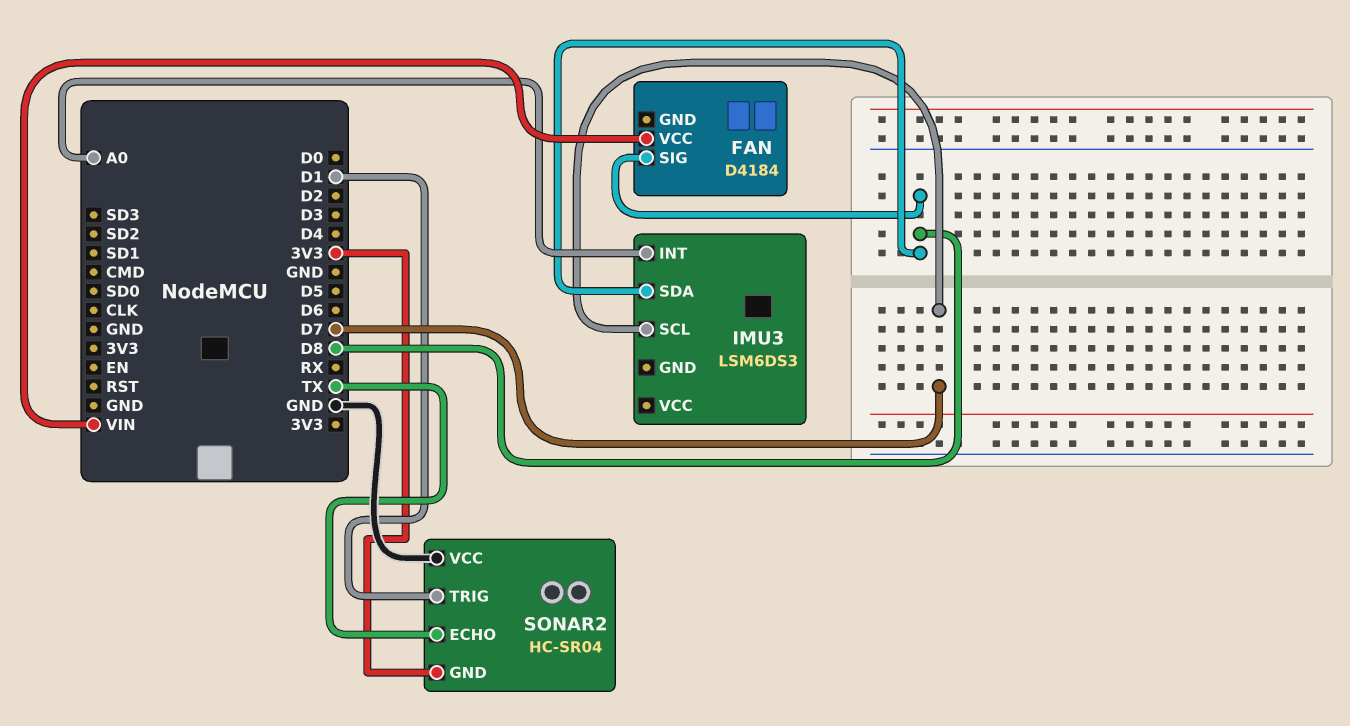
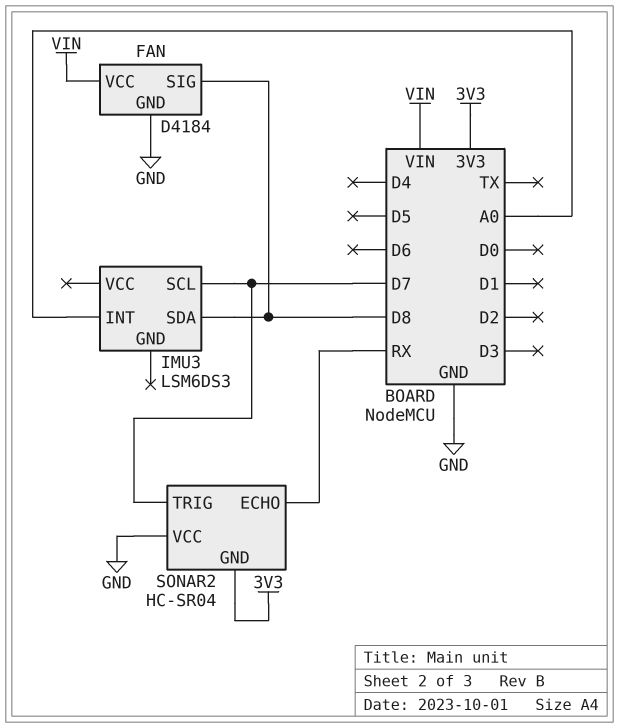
FAN pin GND: none -> GND
SONAR2 pin ECHO: TX -> RX
SONAR2 pin TRIG: D1 -> D7

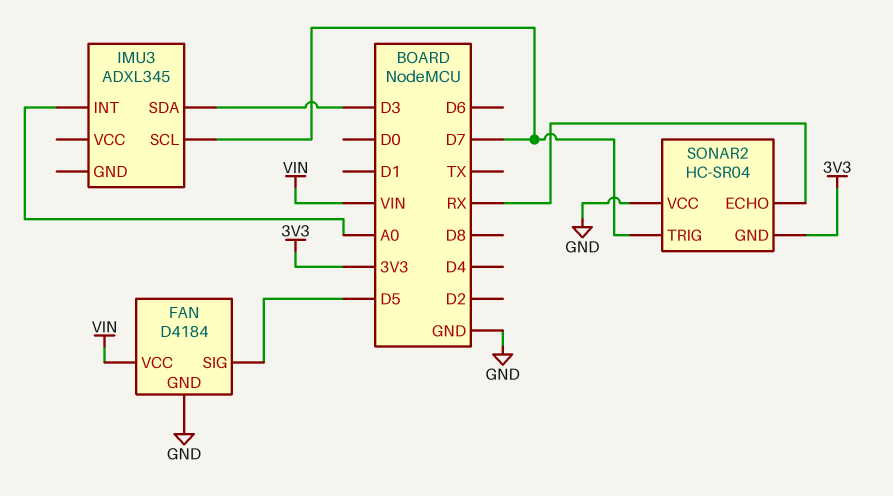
FAN pin SIG: D8 -> D5
IMU3: LSM6DS3 -> ADXL345
IMU3 pin SDA: D8 -> D3

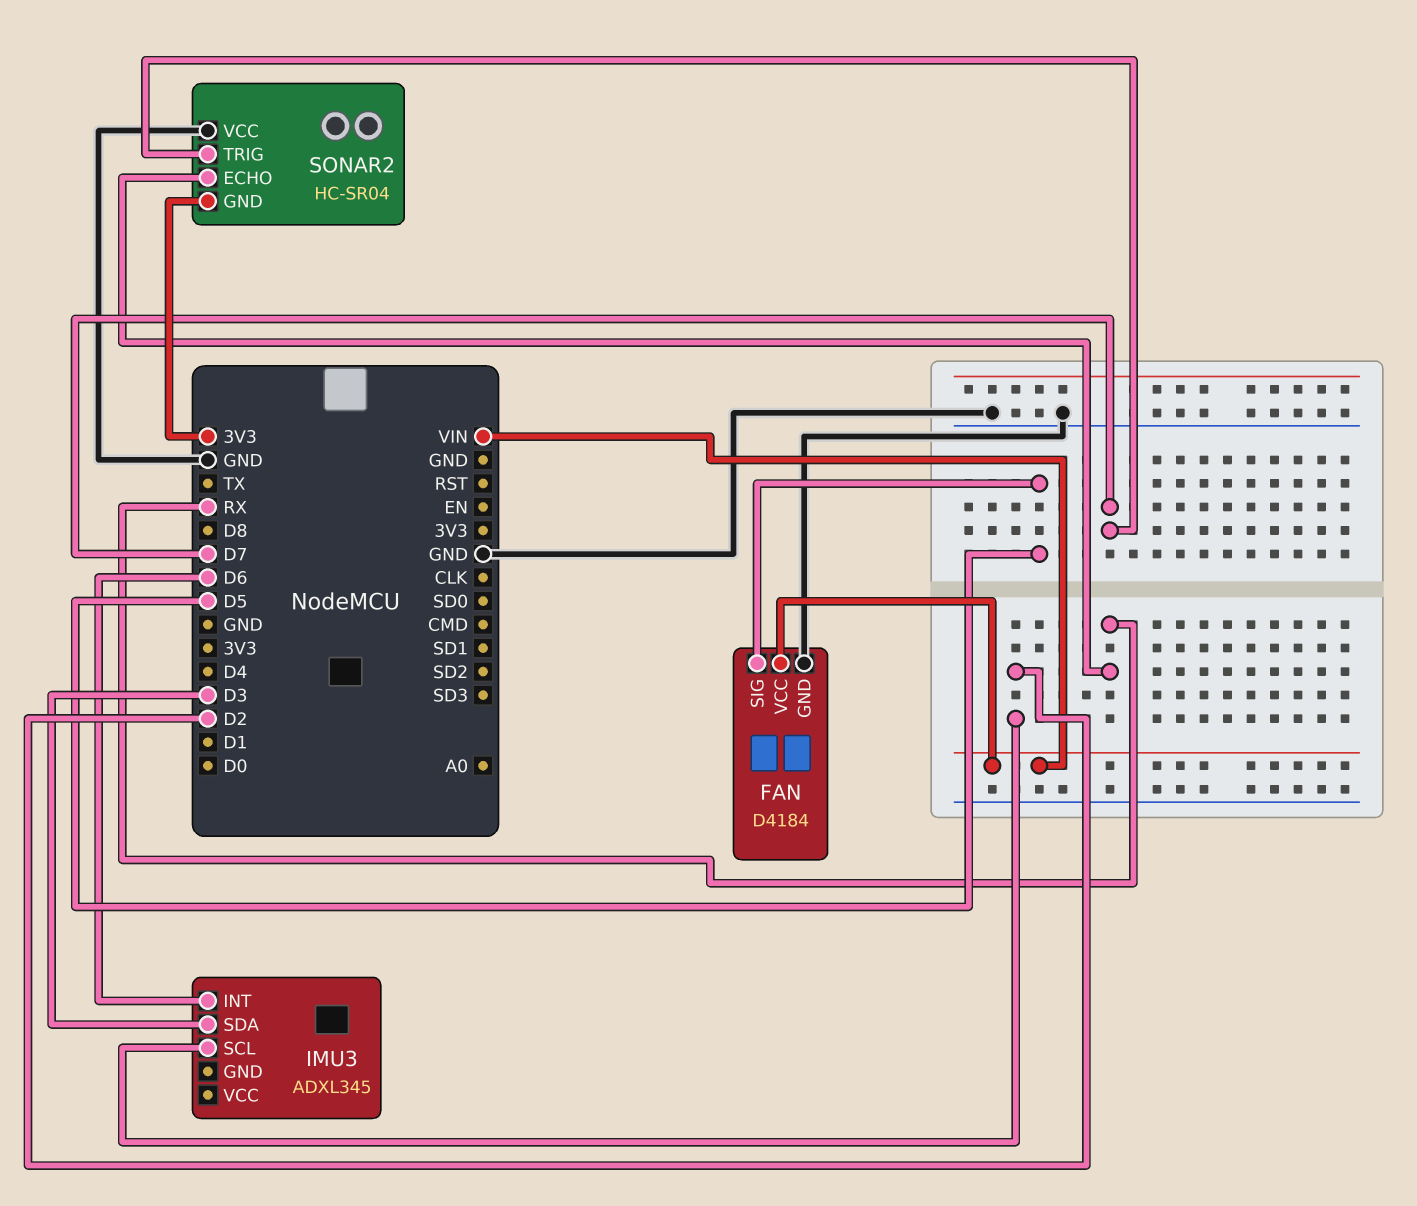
IMU3 pin INT: A0 -> D6
IMU3 pin SCL: D7 -> D2

